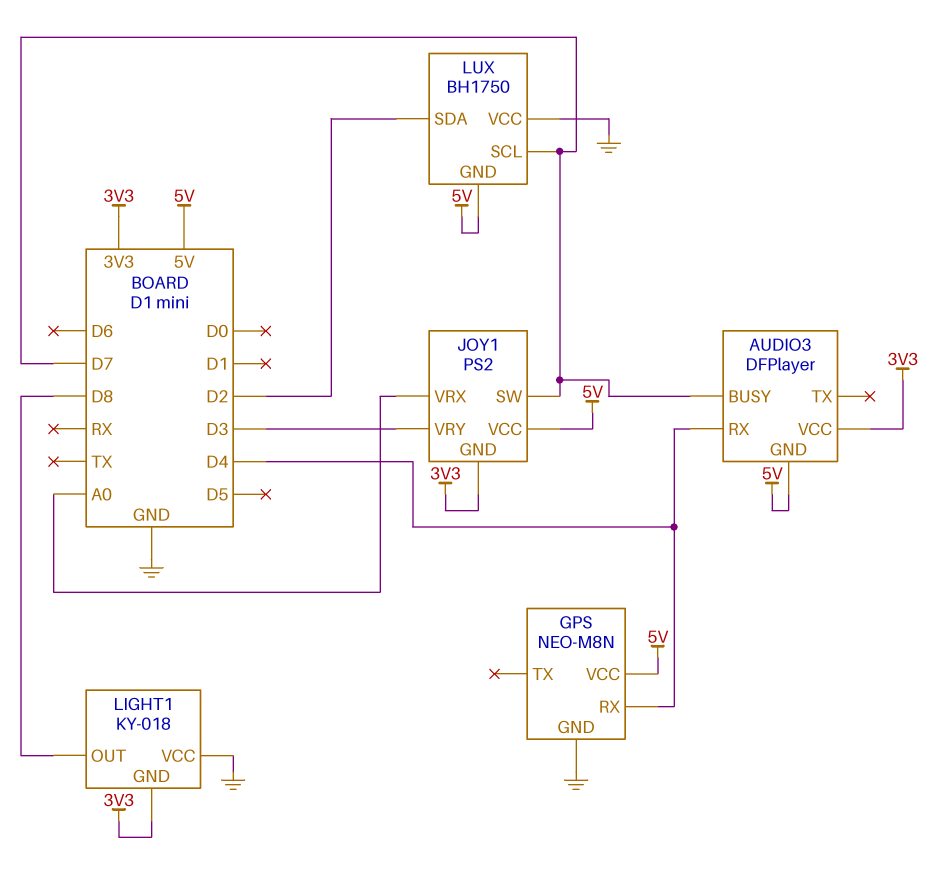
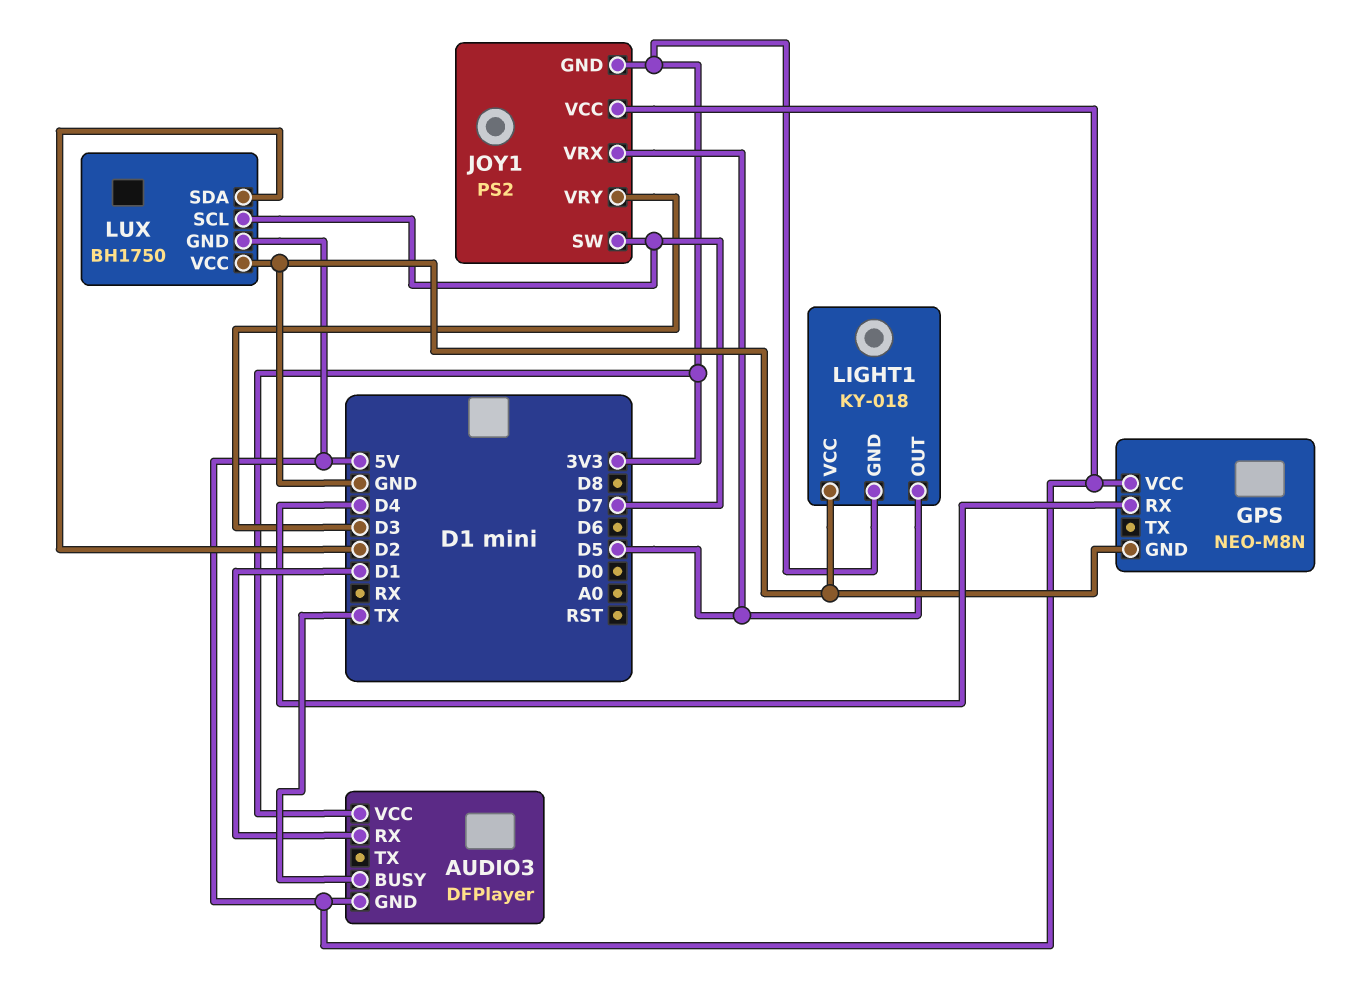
AUDIO3 pin BUSY: D7 -> TX
AUDIO3 pin RX: D4 -> D1
JOY1 pin VRX: A0 -> D5
LIGHT1 pin OUT: D8 -> D5

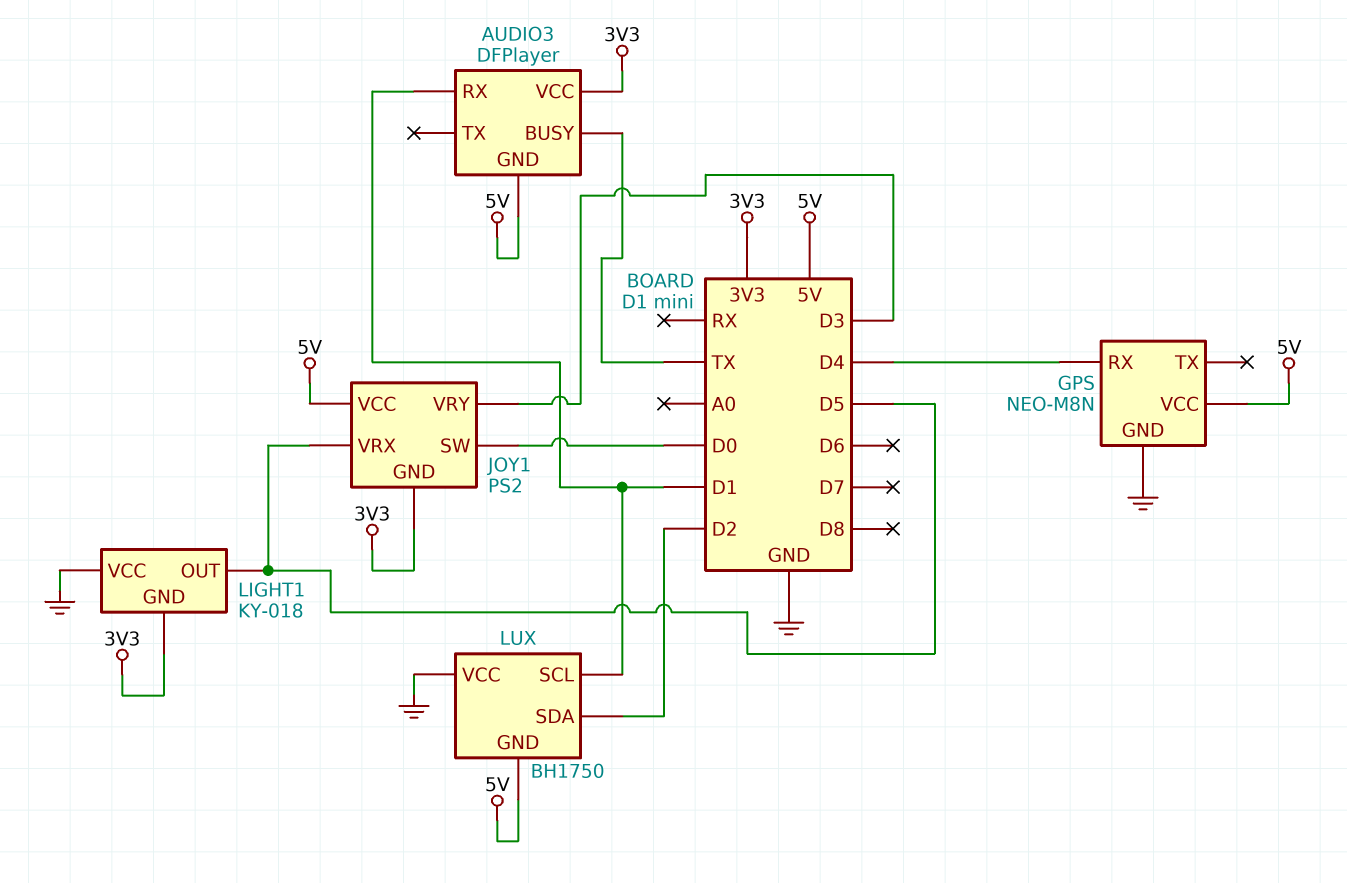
JOY1 pin SW: D7 -> D0
LUX pin SCL: D7 -> D1

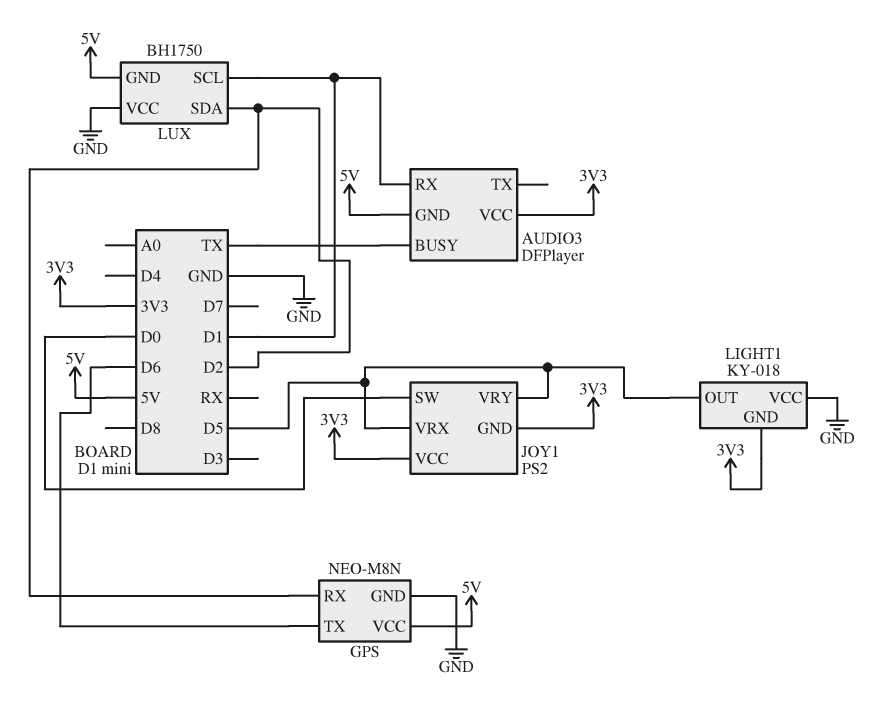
GPS pin RX: D4 -> D2
GPS pin TX: none -> D6
JOY1 pin VCC: 5V -> 3V3
JOY1 pin VRY: D3 -> D5

